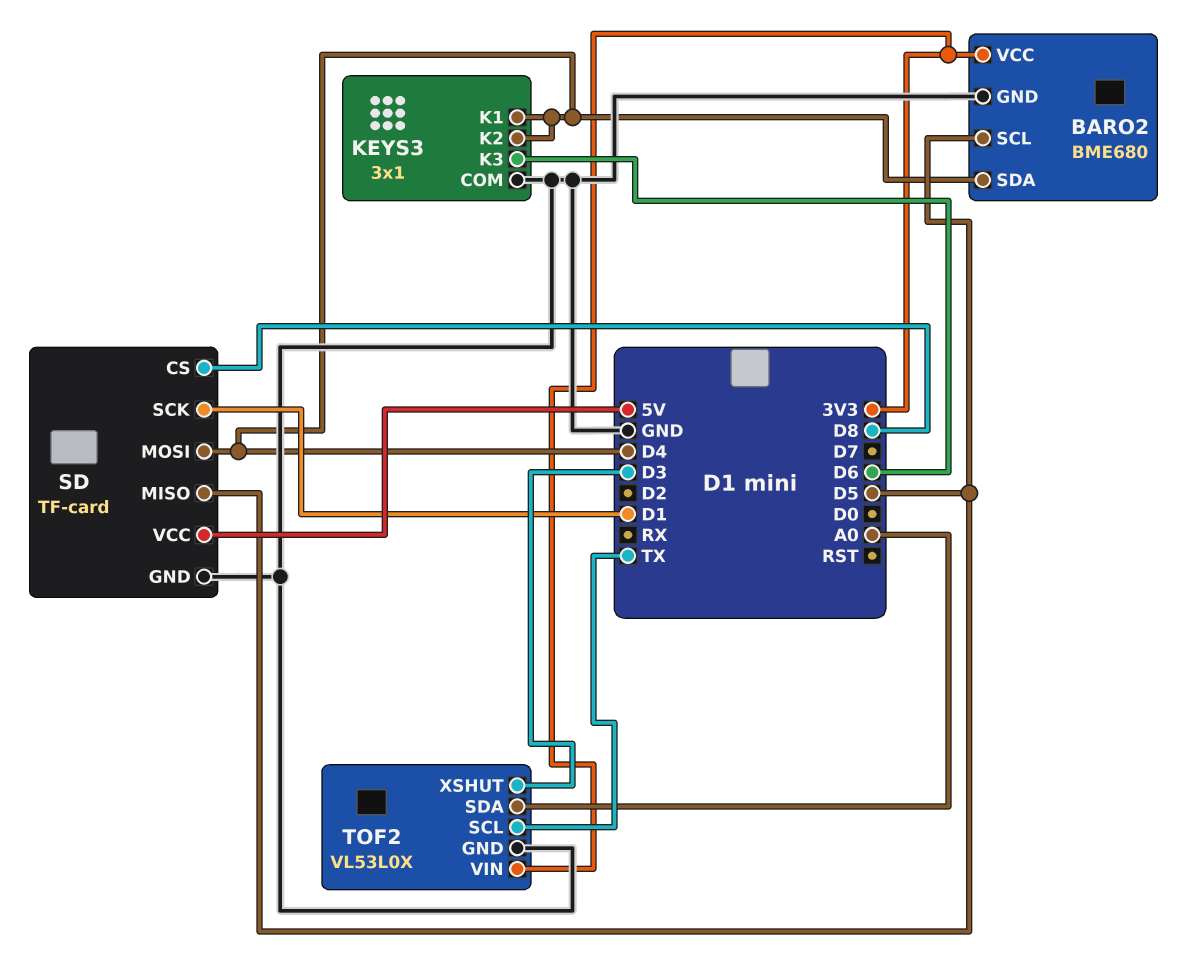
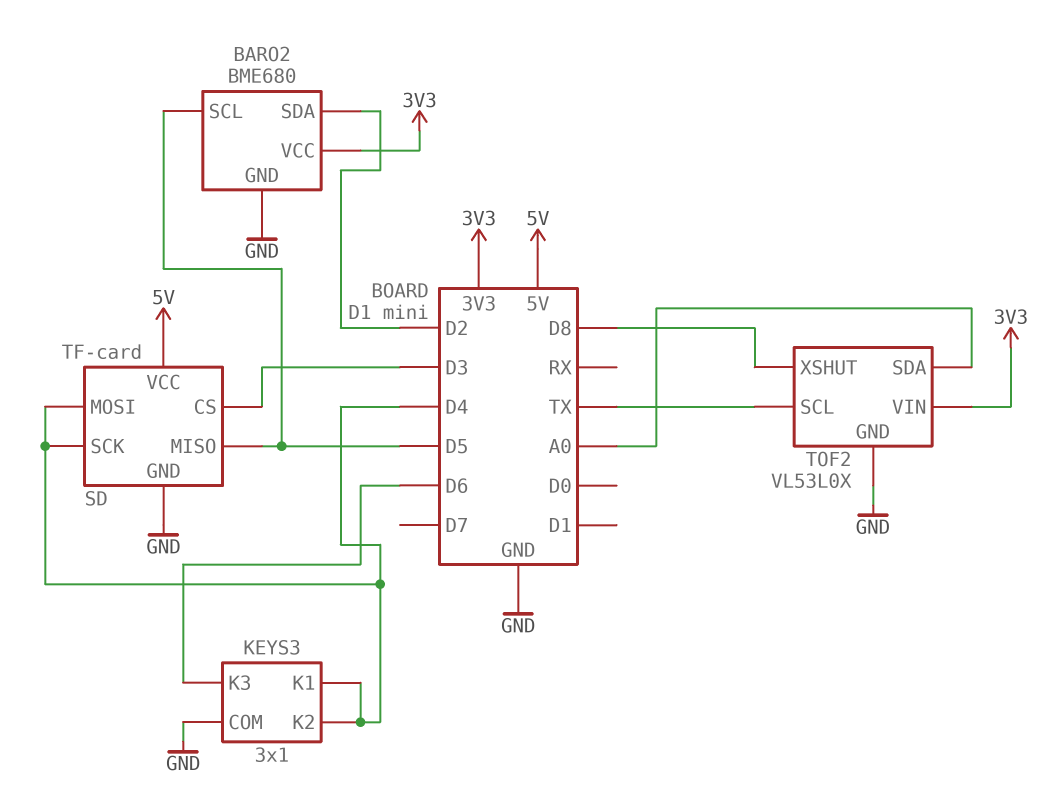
BARO2 pin SDA: D4 -> D2
SD pin CS: D8 -> D3
SD pin SCK: D1 -> D4
TOF2 pin XSHUT: D3 -> D8

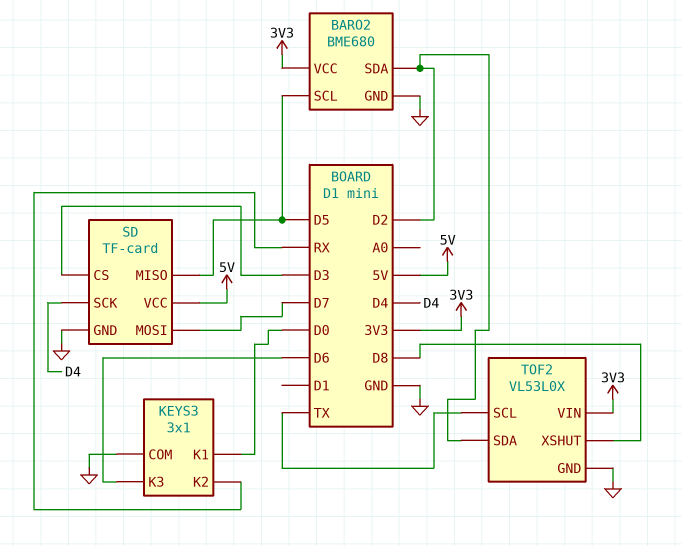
KEYS3 pin K1: D4 -> D0
KEYS3 pin K2: D4 -> RX
SD pin MOSI: D4 -> D7
TOF2 pin SDA: A0 -> D2

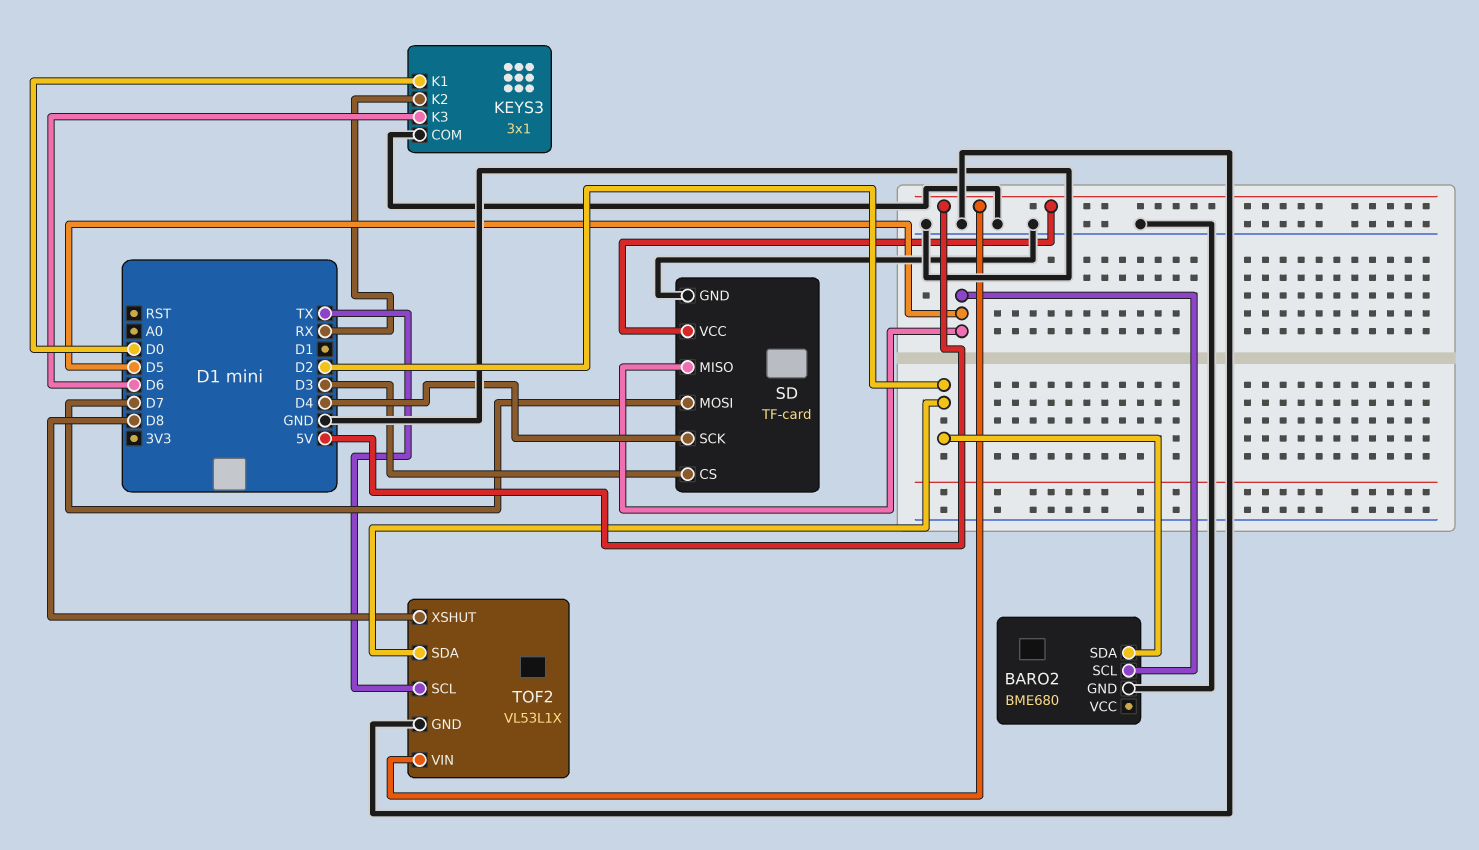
BARO2 pin VCC: 3V3 -> none
TOF2: VL53L0X -> VL53L1X
TOF2 pin VIN: 3V3 -> 5V

